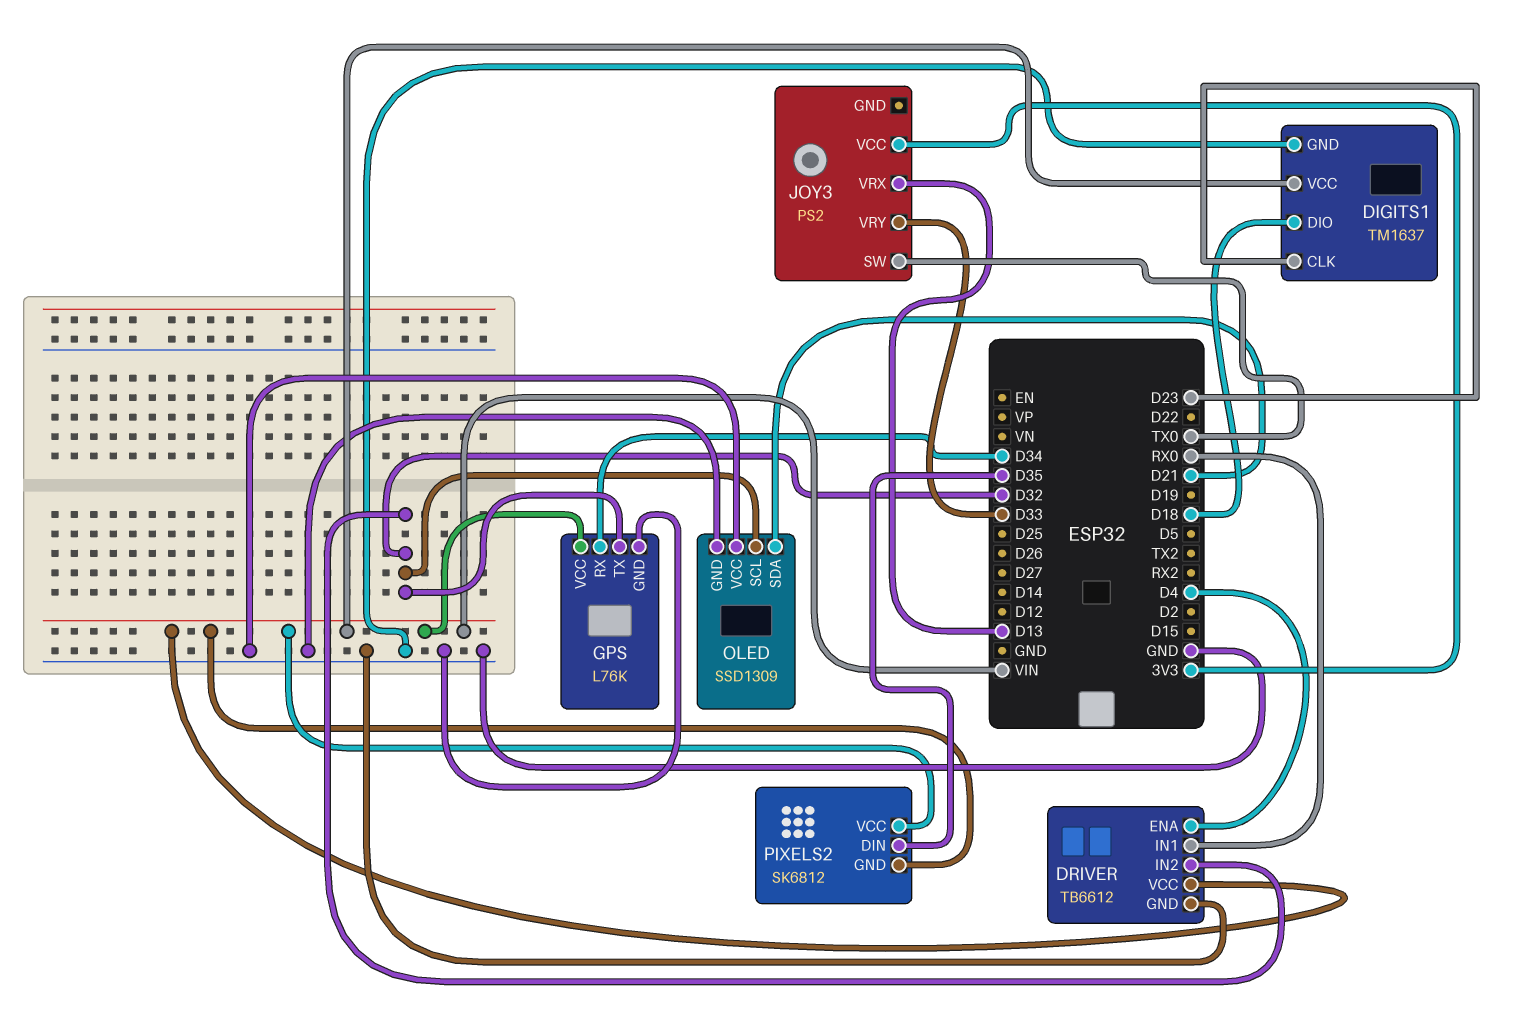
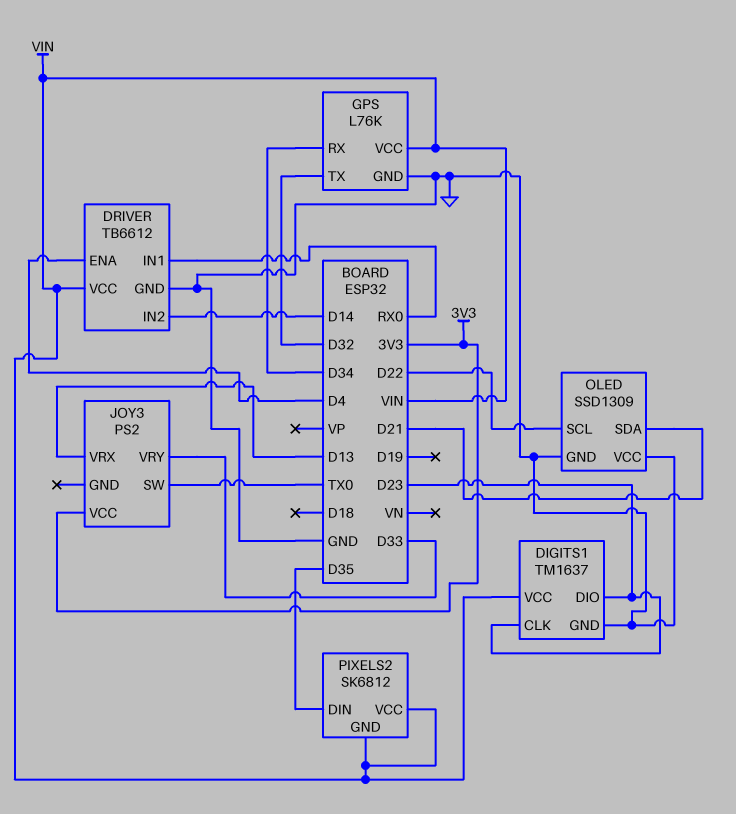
DIGITS1 pin DIO: D18 -> D23
DRIVER pin IN2: D32 -> D14
OLED pin SCL: D32 -> D22

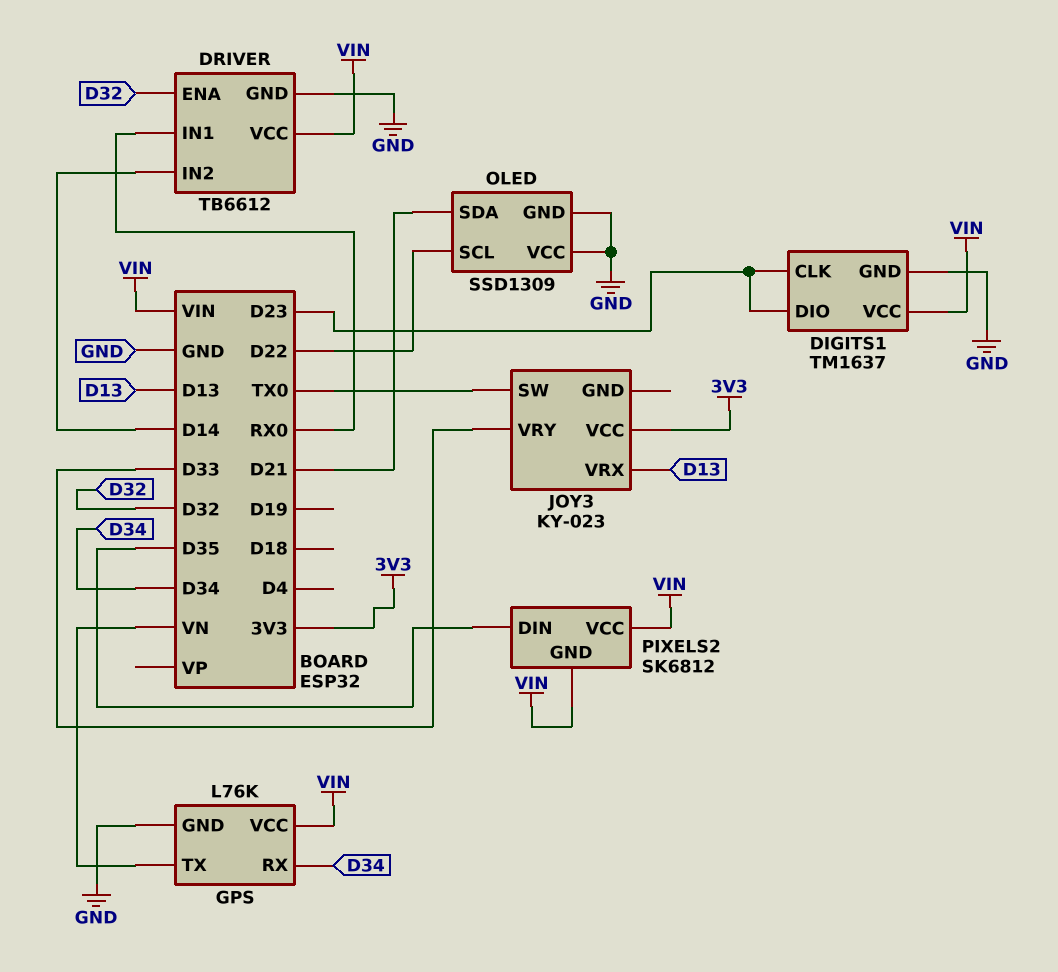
DRIVER pin ENA: D4 -> D32
GPS pin TX: D32 -> VN
JOY3: PS2 -> KY-023

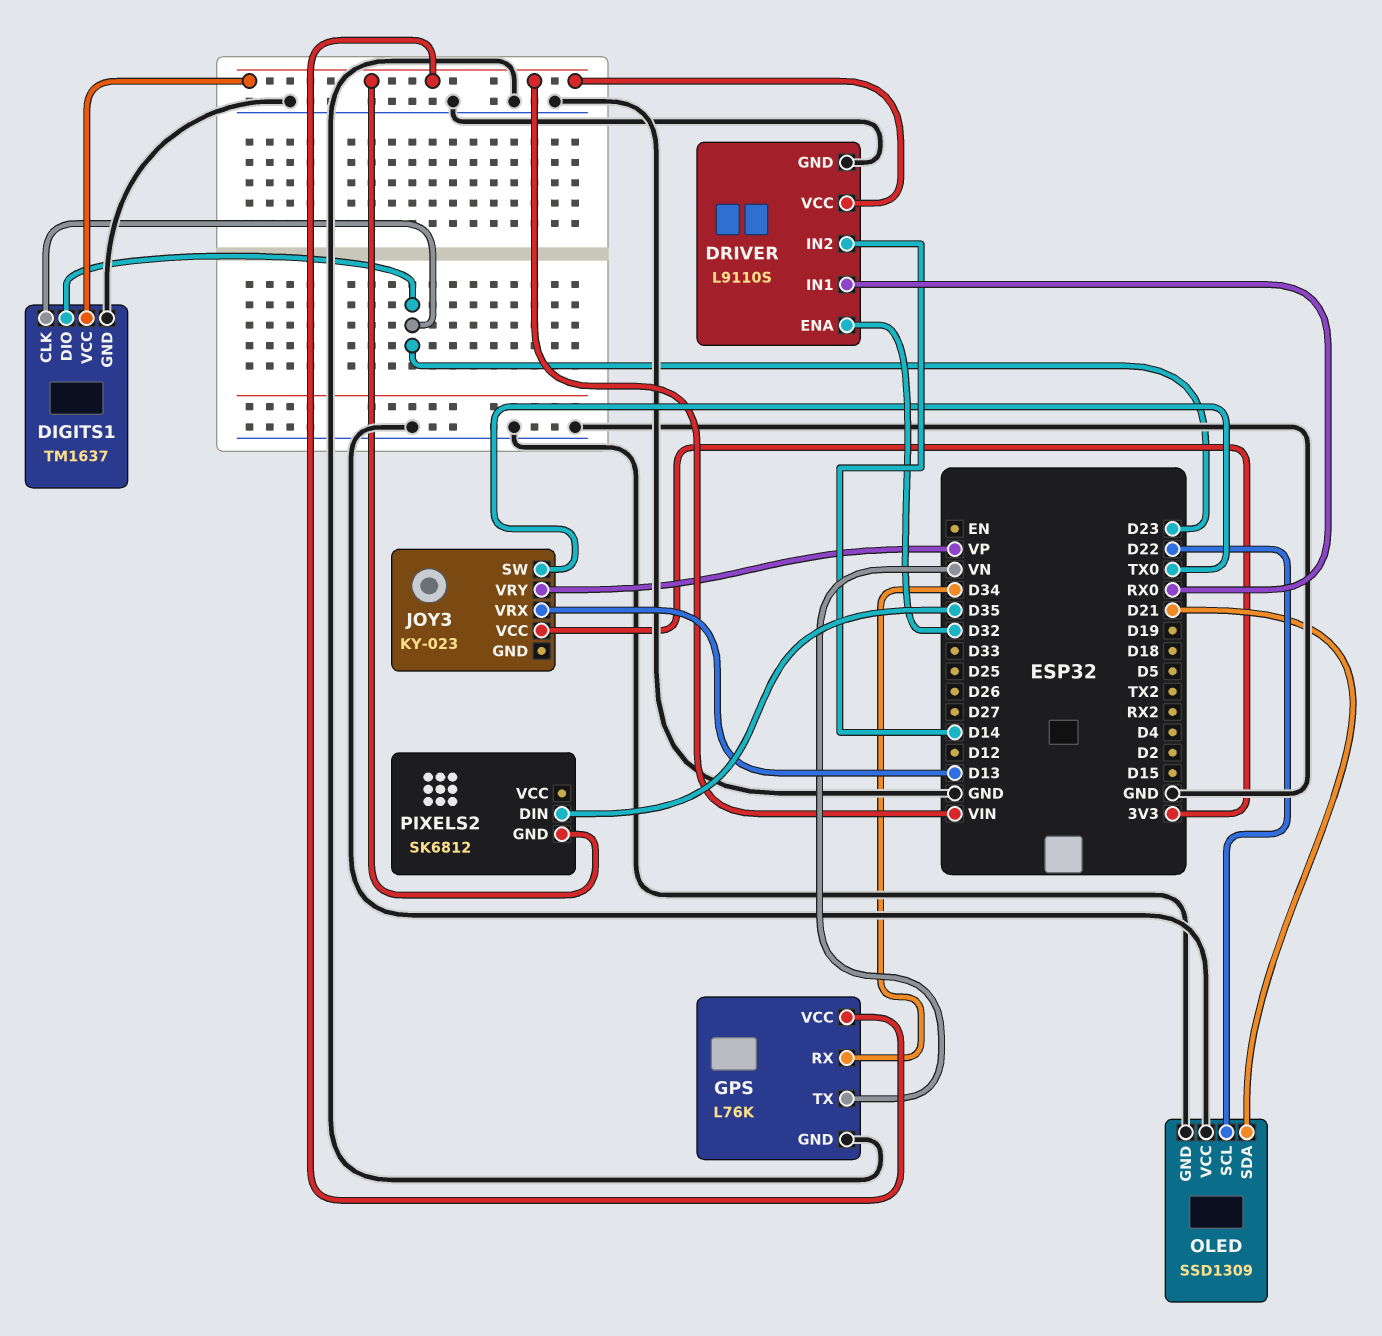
DRIVER: TB6612 -> L9110S
JOY3 pin VRY: D33 -> VP
PIXELS2 pin VCC: VIN -> none

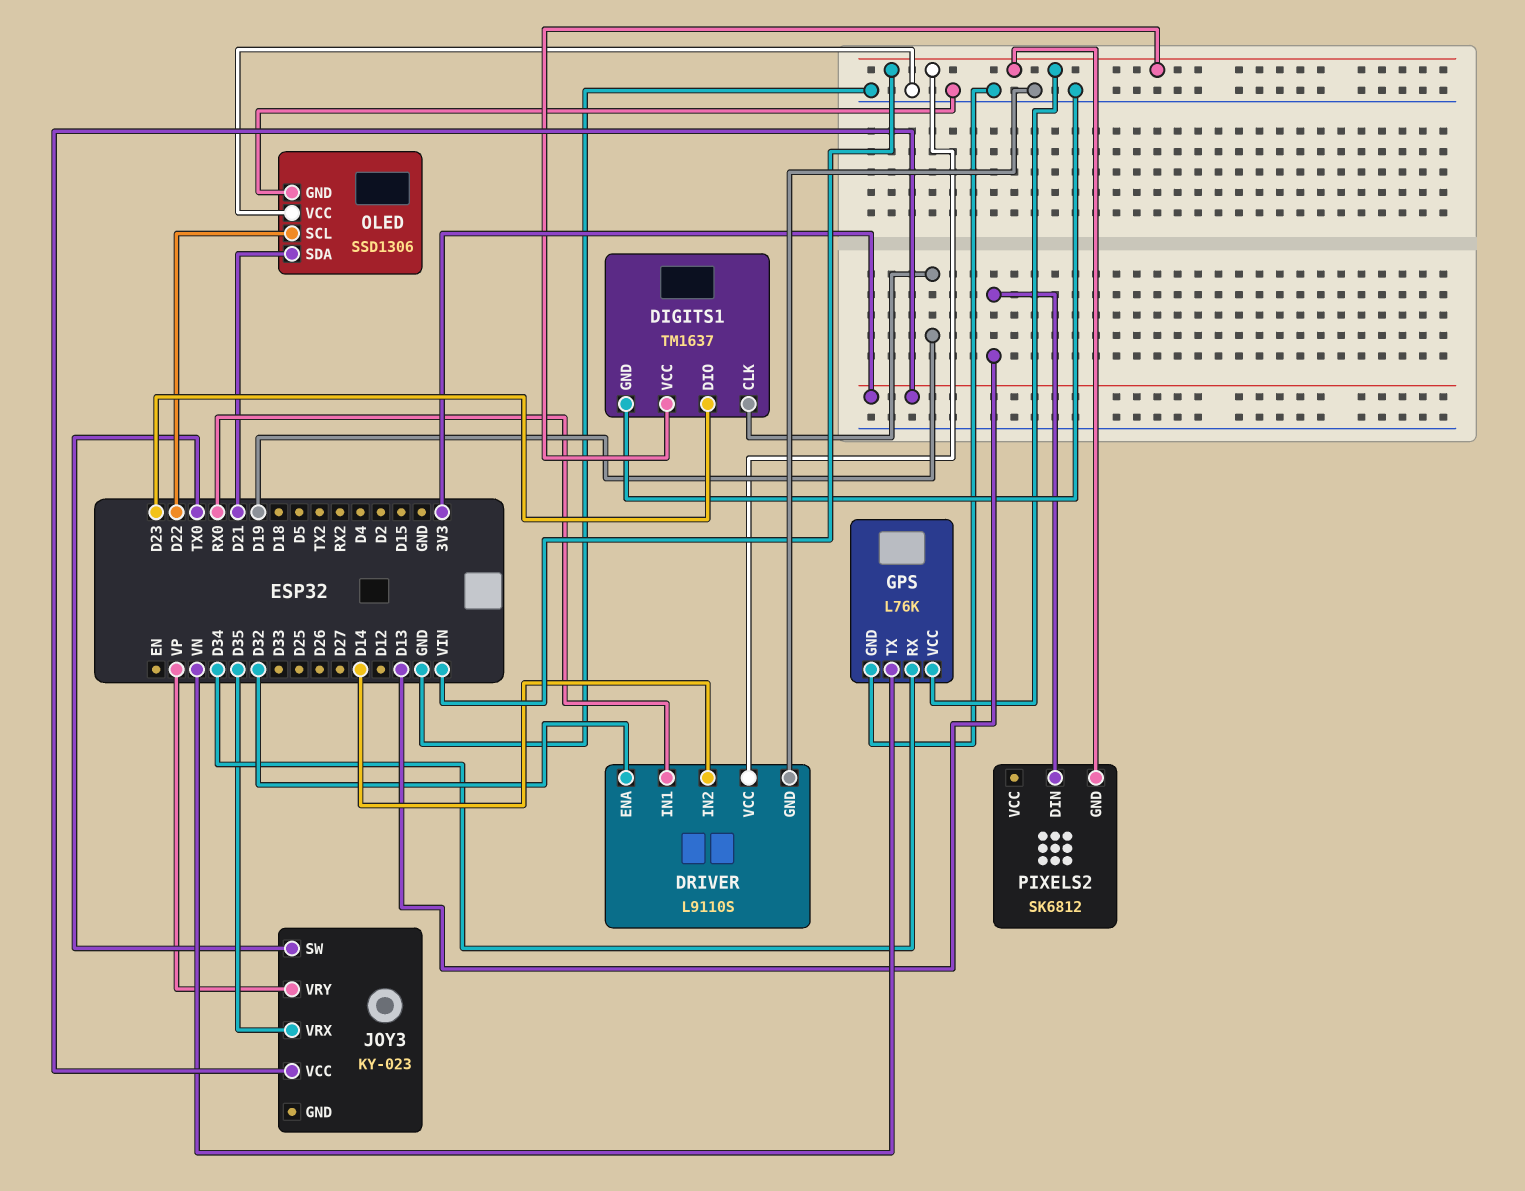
DIGITS1 pin CLK: D23 -> D19
JOY3 pin VRX: D13 -> D35
OLED: SSD1309 -> SSD1306
PIXELS2 pin DIN: D35 -> D13

